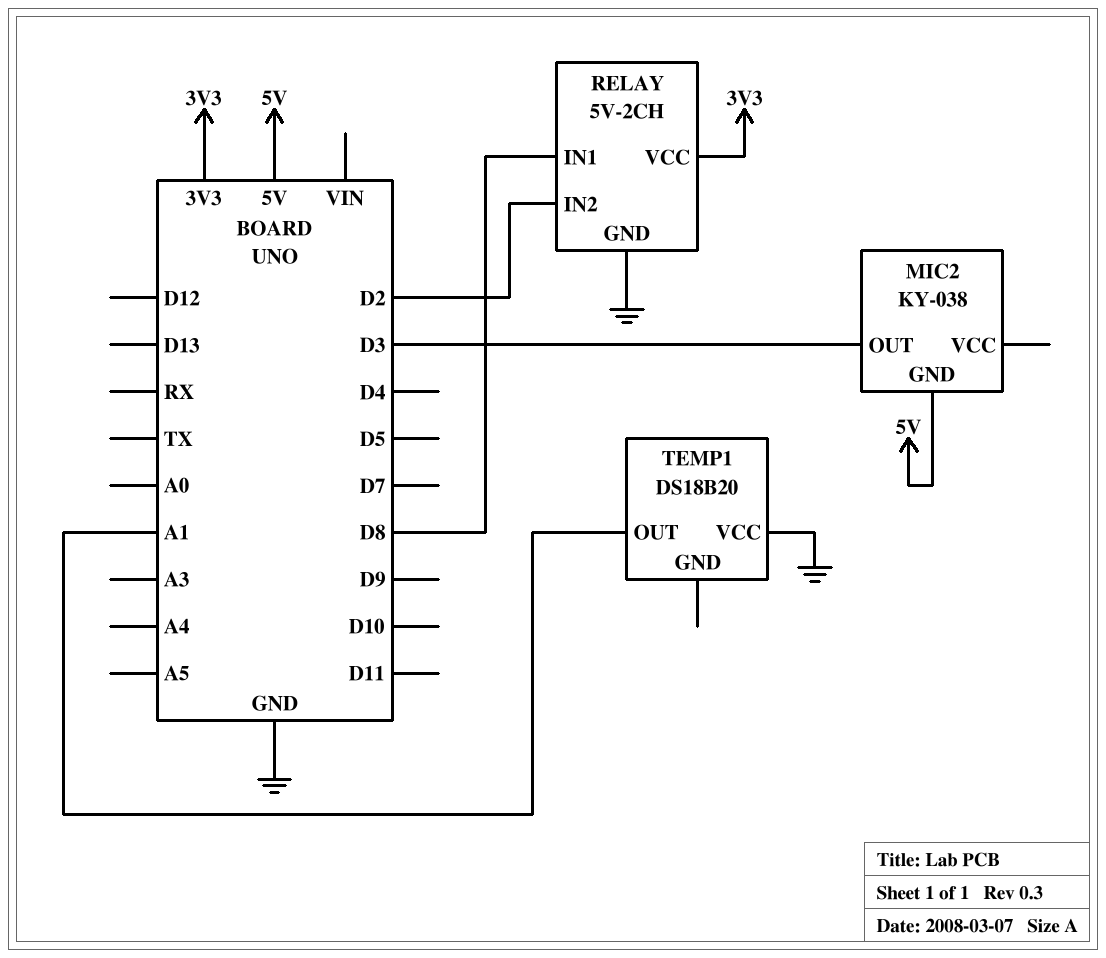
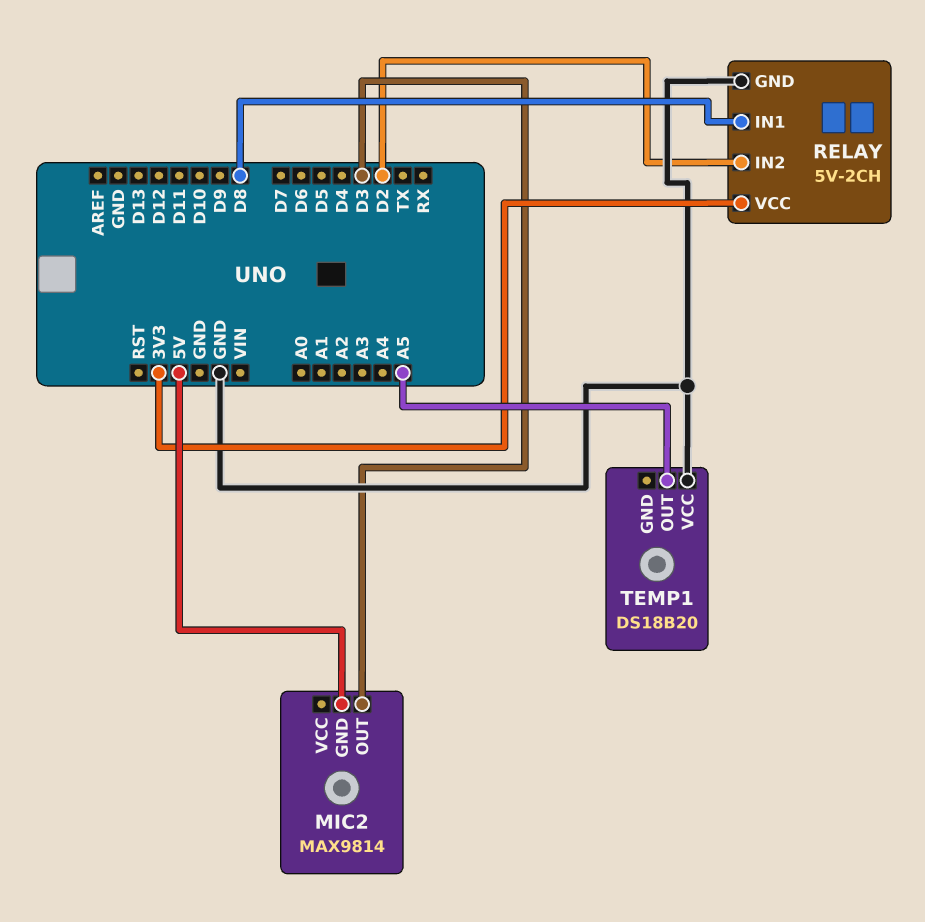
MIC2: KY-038 -> MAX9814
TEMP1 pin OUT: A1 -> A5

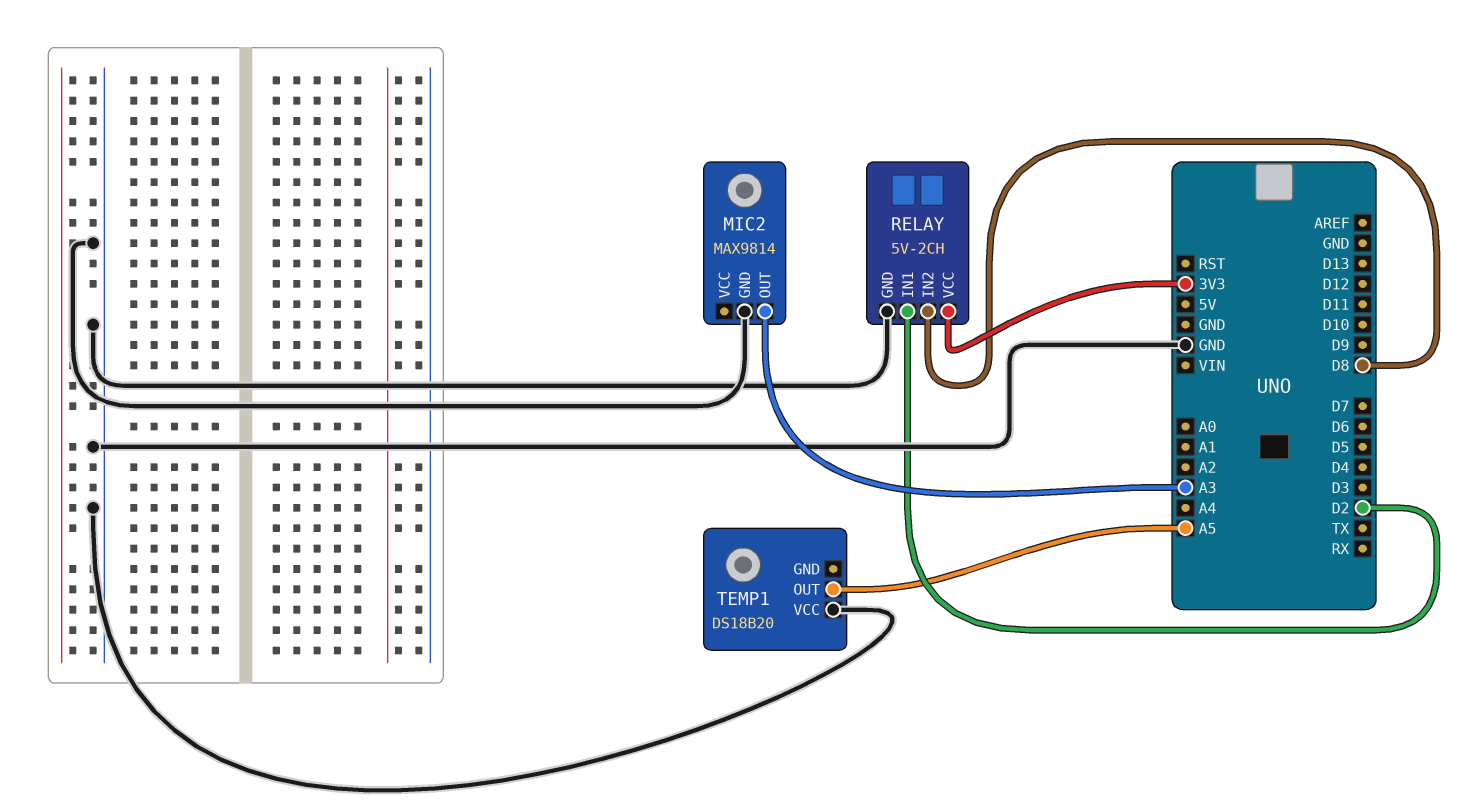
MIC2 pin GND: 5V -> GND
MIC2 pin OUT: D3 -> A3
RELAY pin IN1: D8 -> D2
RELAY pin IN2: D2 -> D8

